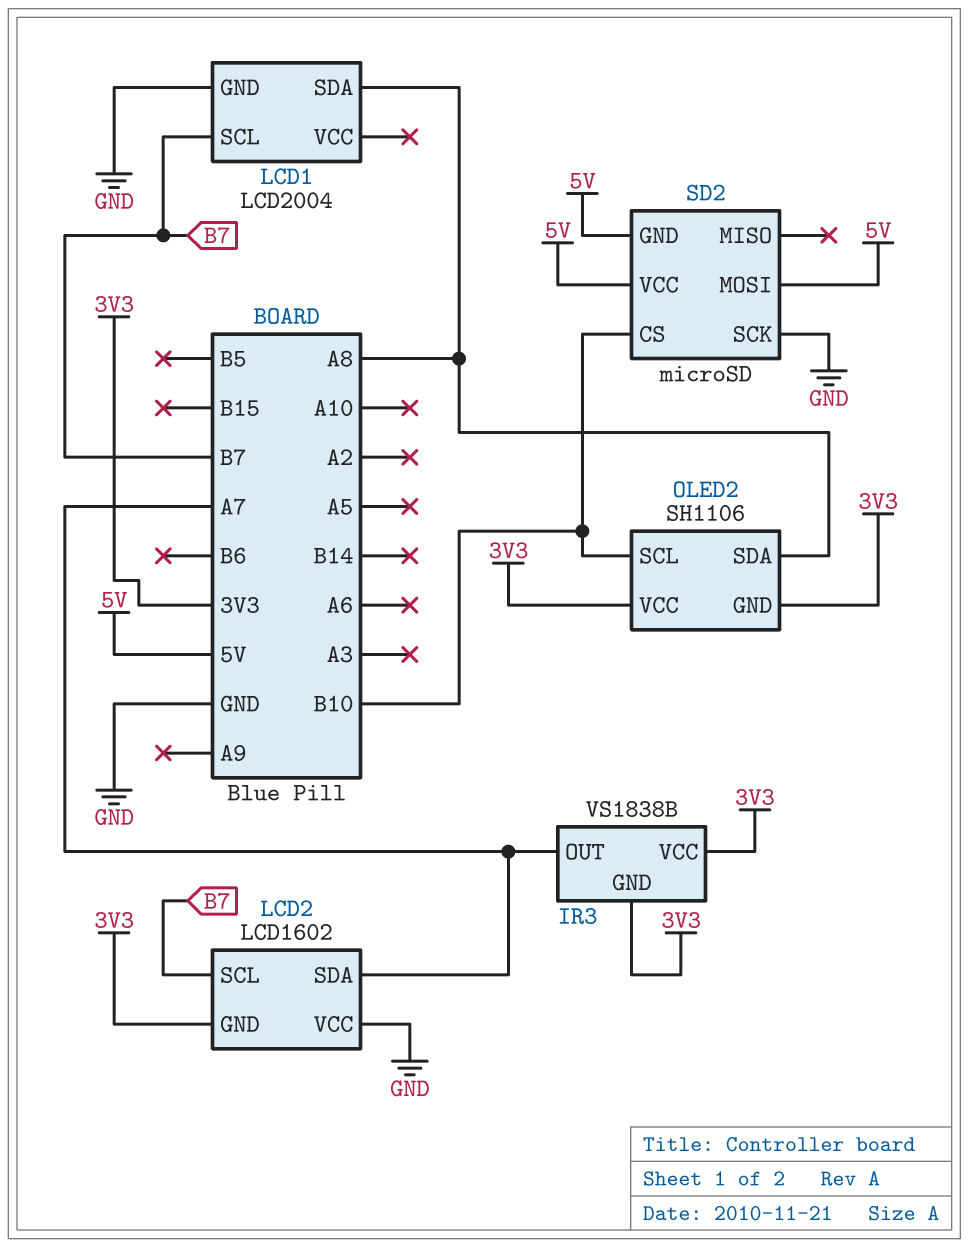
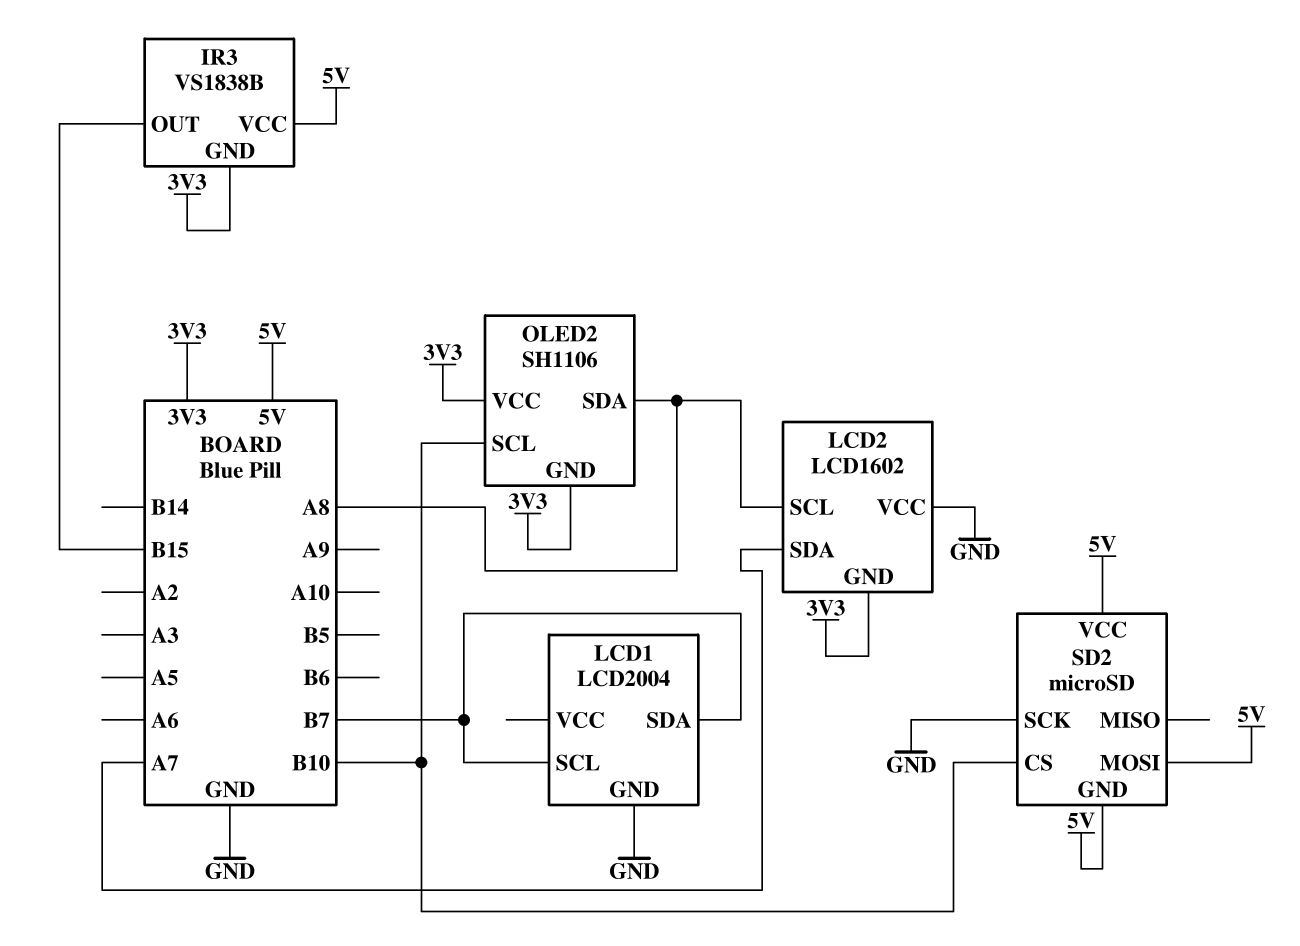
IR3 pin OUT: A7 -> B15
IR3 pin VCC: 3V3 -> 5V
LCD1 pin SDA: A8 -> B7
LCD2 pin SCL: B7 -> A8

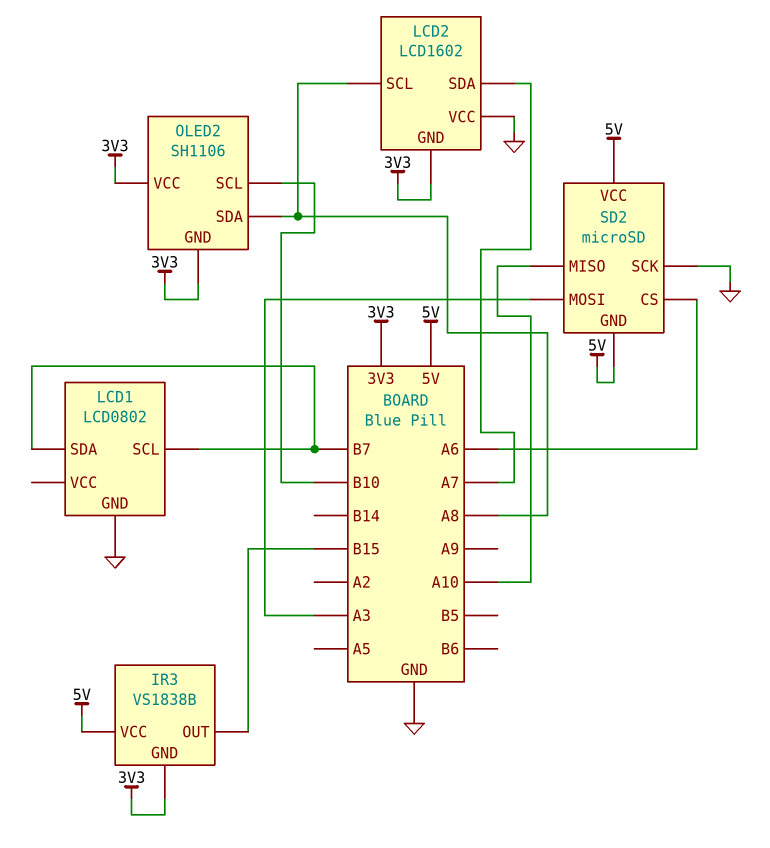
LCD1: LCD2004 -> LCD0802
SD2 pin CS: B10 -> A6
SD2 pin MISO: none -> A10
SD2 pin MOSI: 5V -> A3

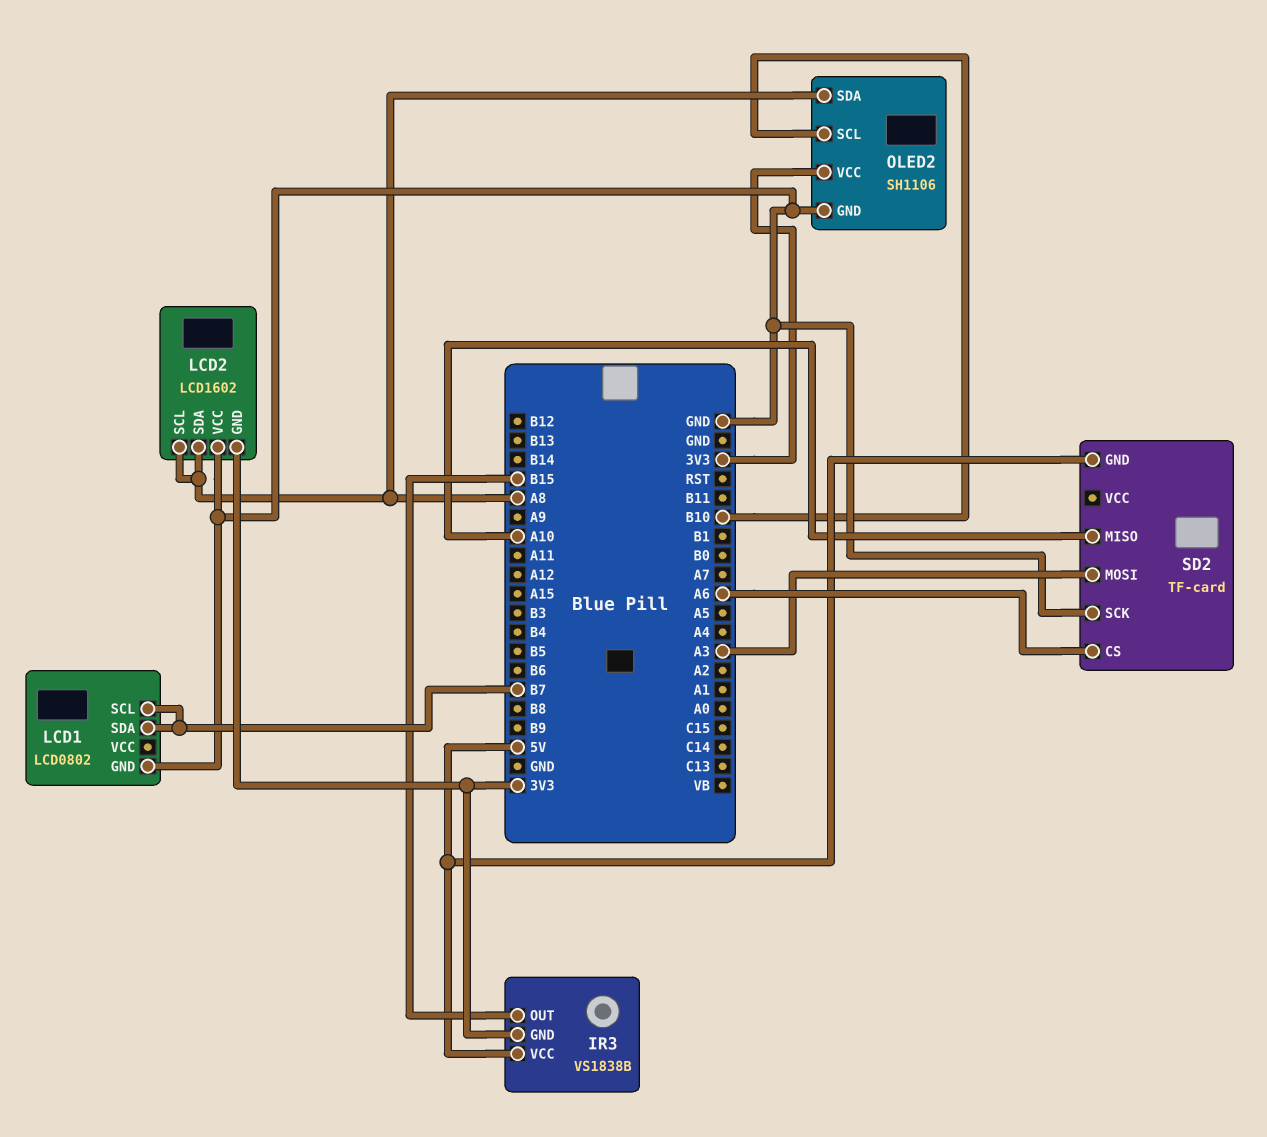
LCD2 pin SDA: A7 -> A8
OLED2 pin GND: 3V3 -> GND
SD2: microSD -> TF-card
SD2 pin VCC: 5V -> none

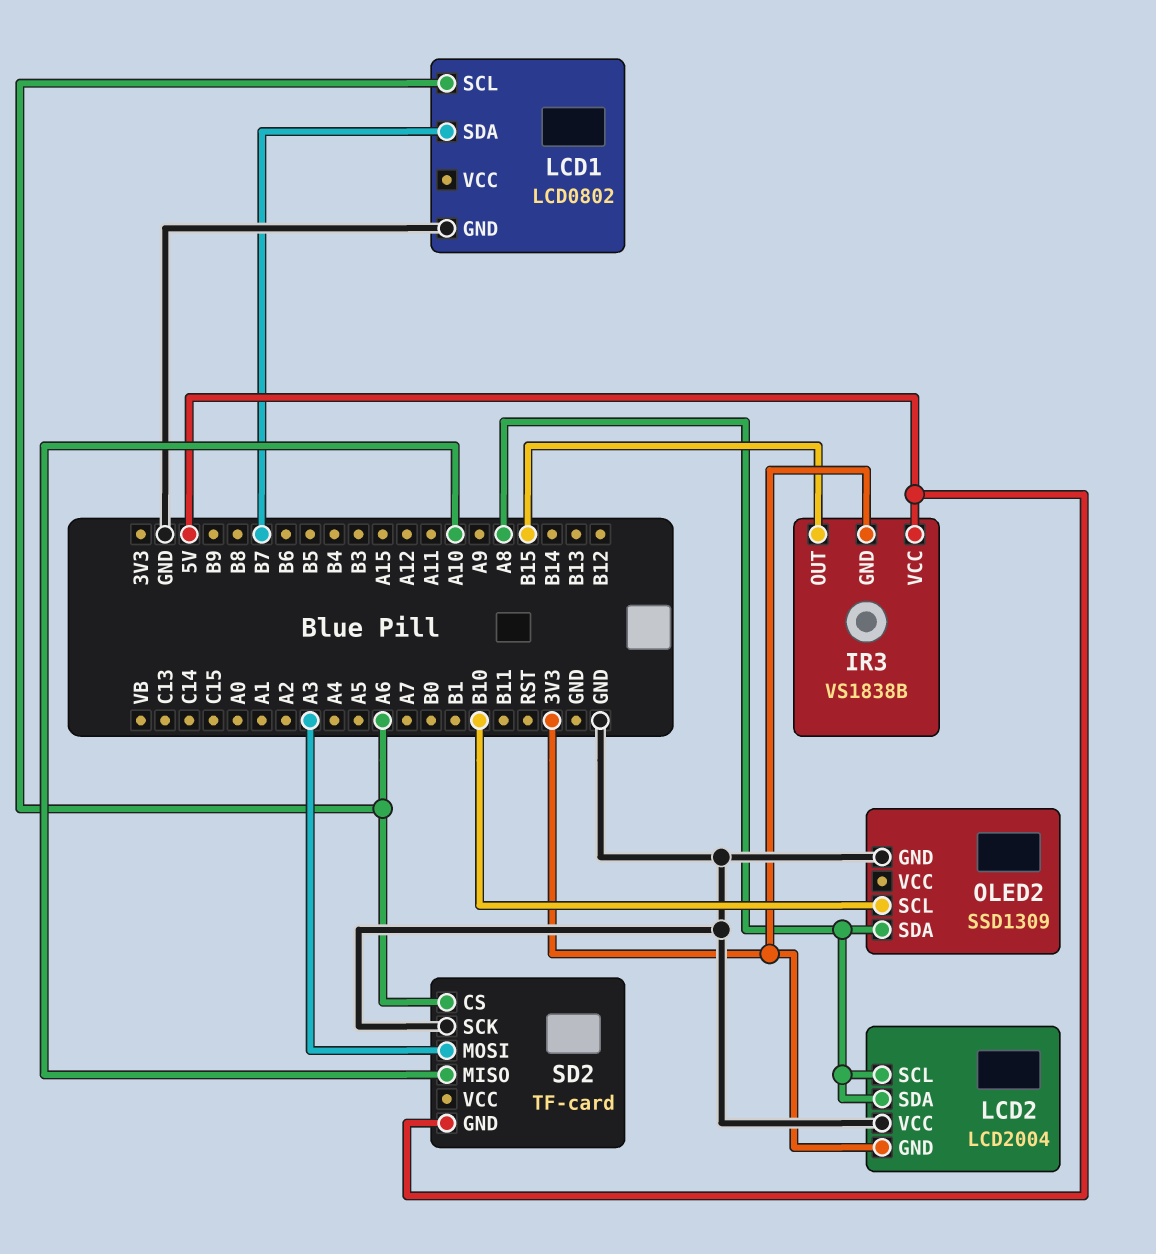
LCD1 pin SCL: B7 -> A6
LCD2: LCD1602 -> LCD2004
OLED2: SH1106 -> SSD1309
OLED2 pin VCC: 3V3 -> none

